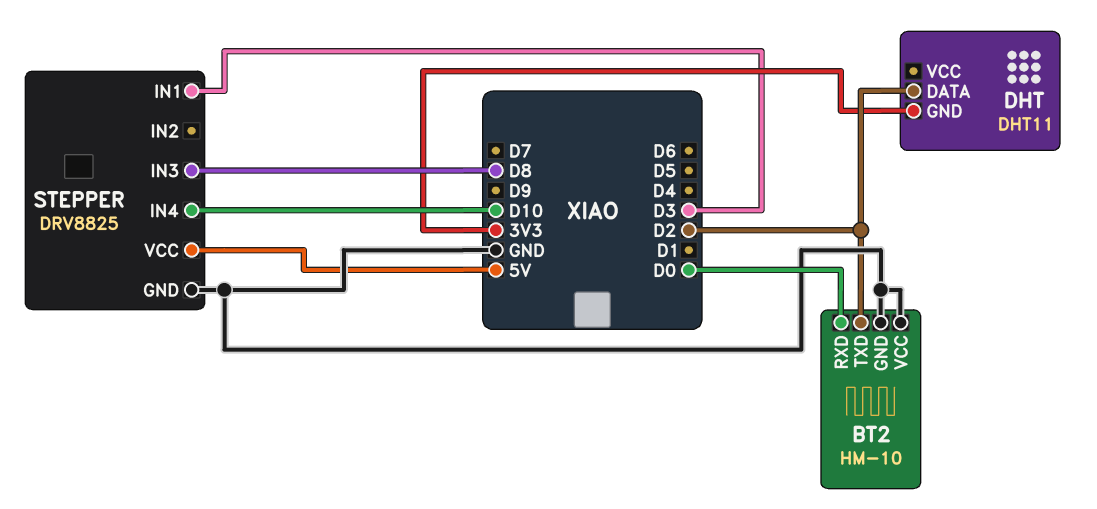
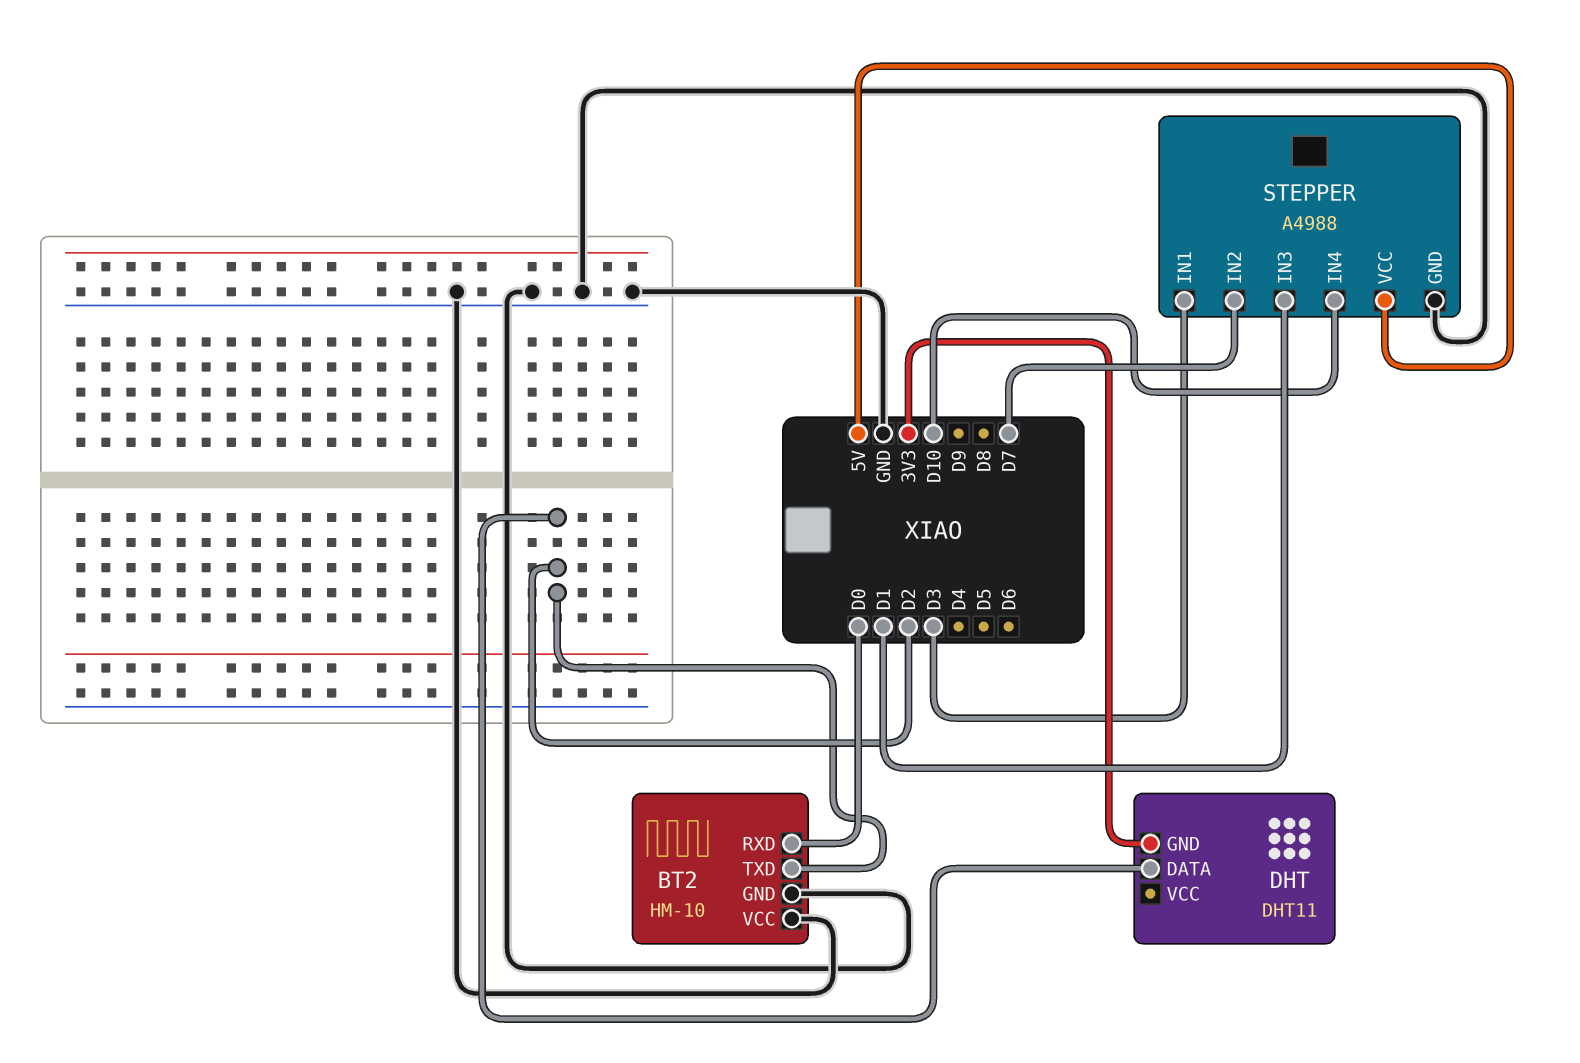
STEPPER: DRV8825 -> A4988
STEPPER pin IN2: none -> D7
STEPPER pin IN3: D8 -> D1

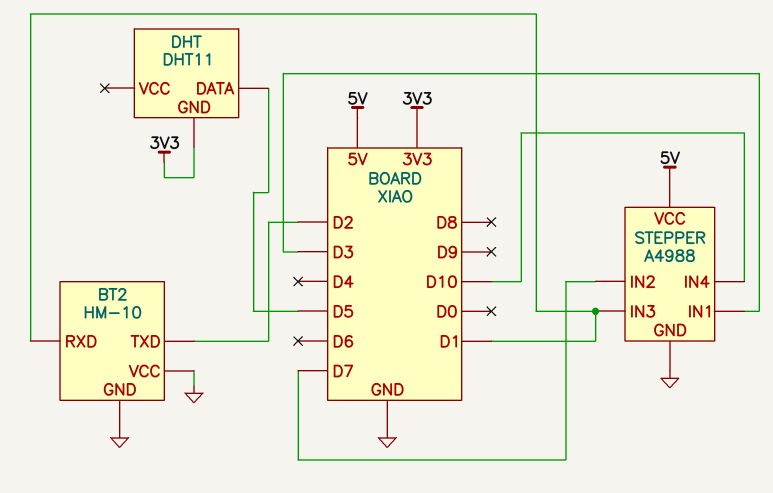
BT2 pin RXD: D0 -> D1
DHT pin DATA: D2 -> D5

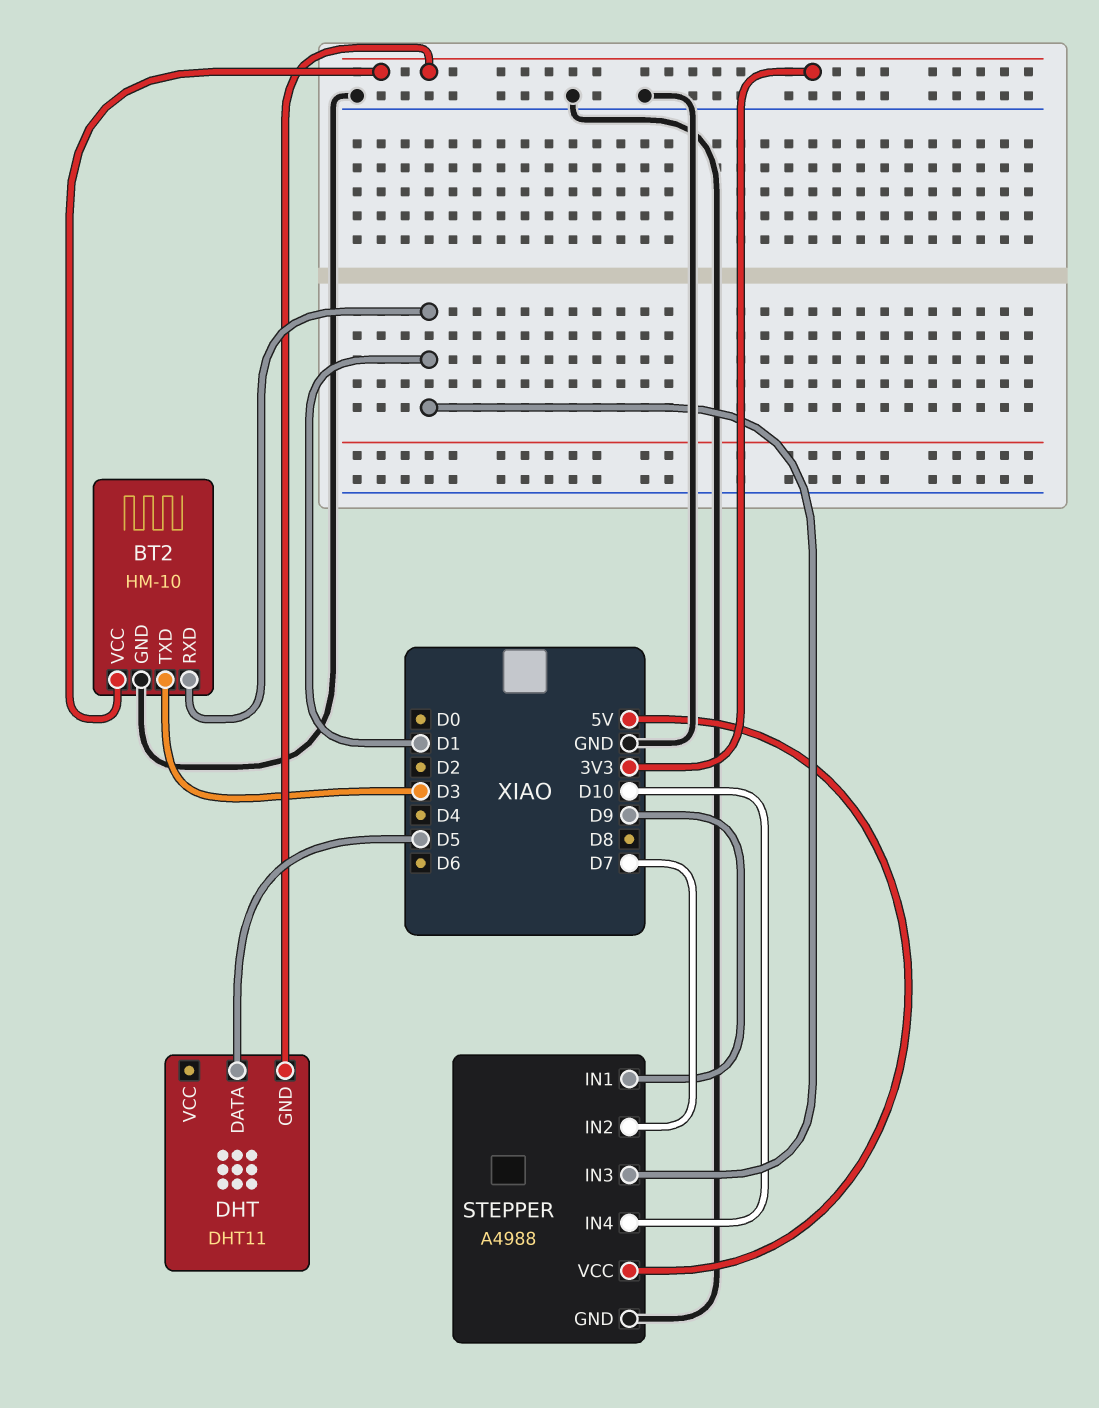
BT2 pin TXD: D2 -> D3
BT2 pin VCC: GND -> 3V3
STEPPER pin IN1: D3 -> D9

